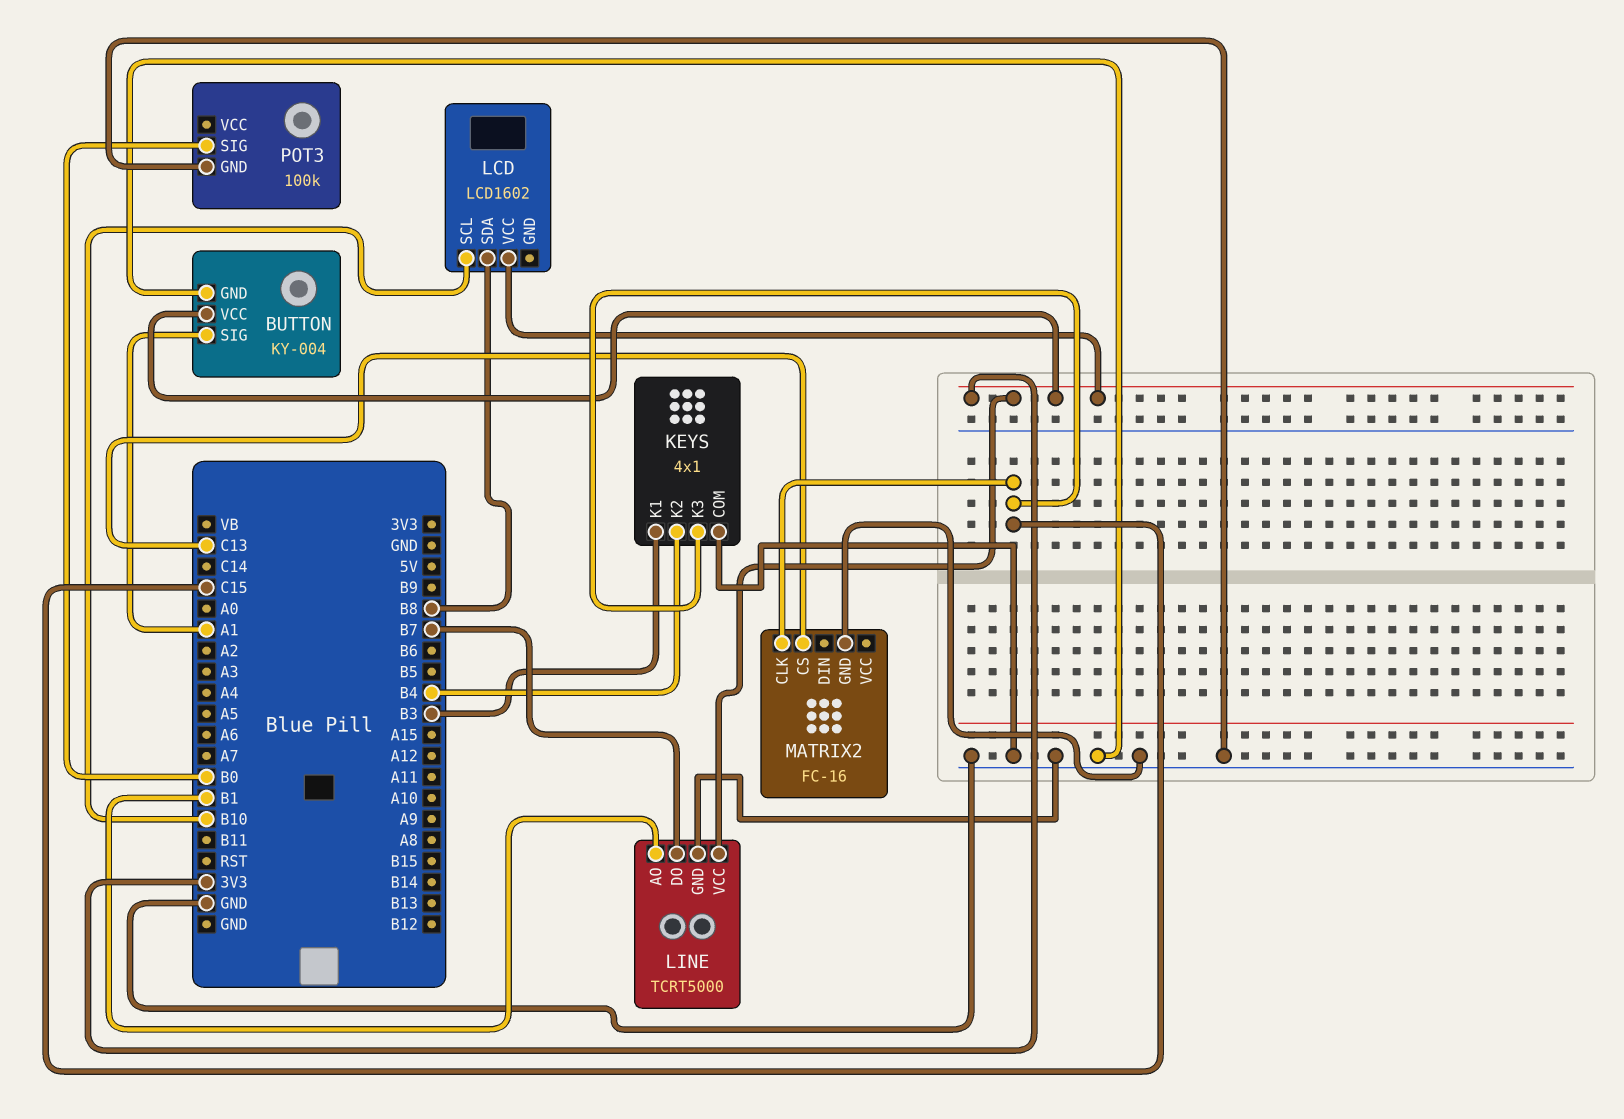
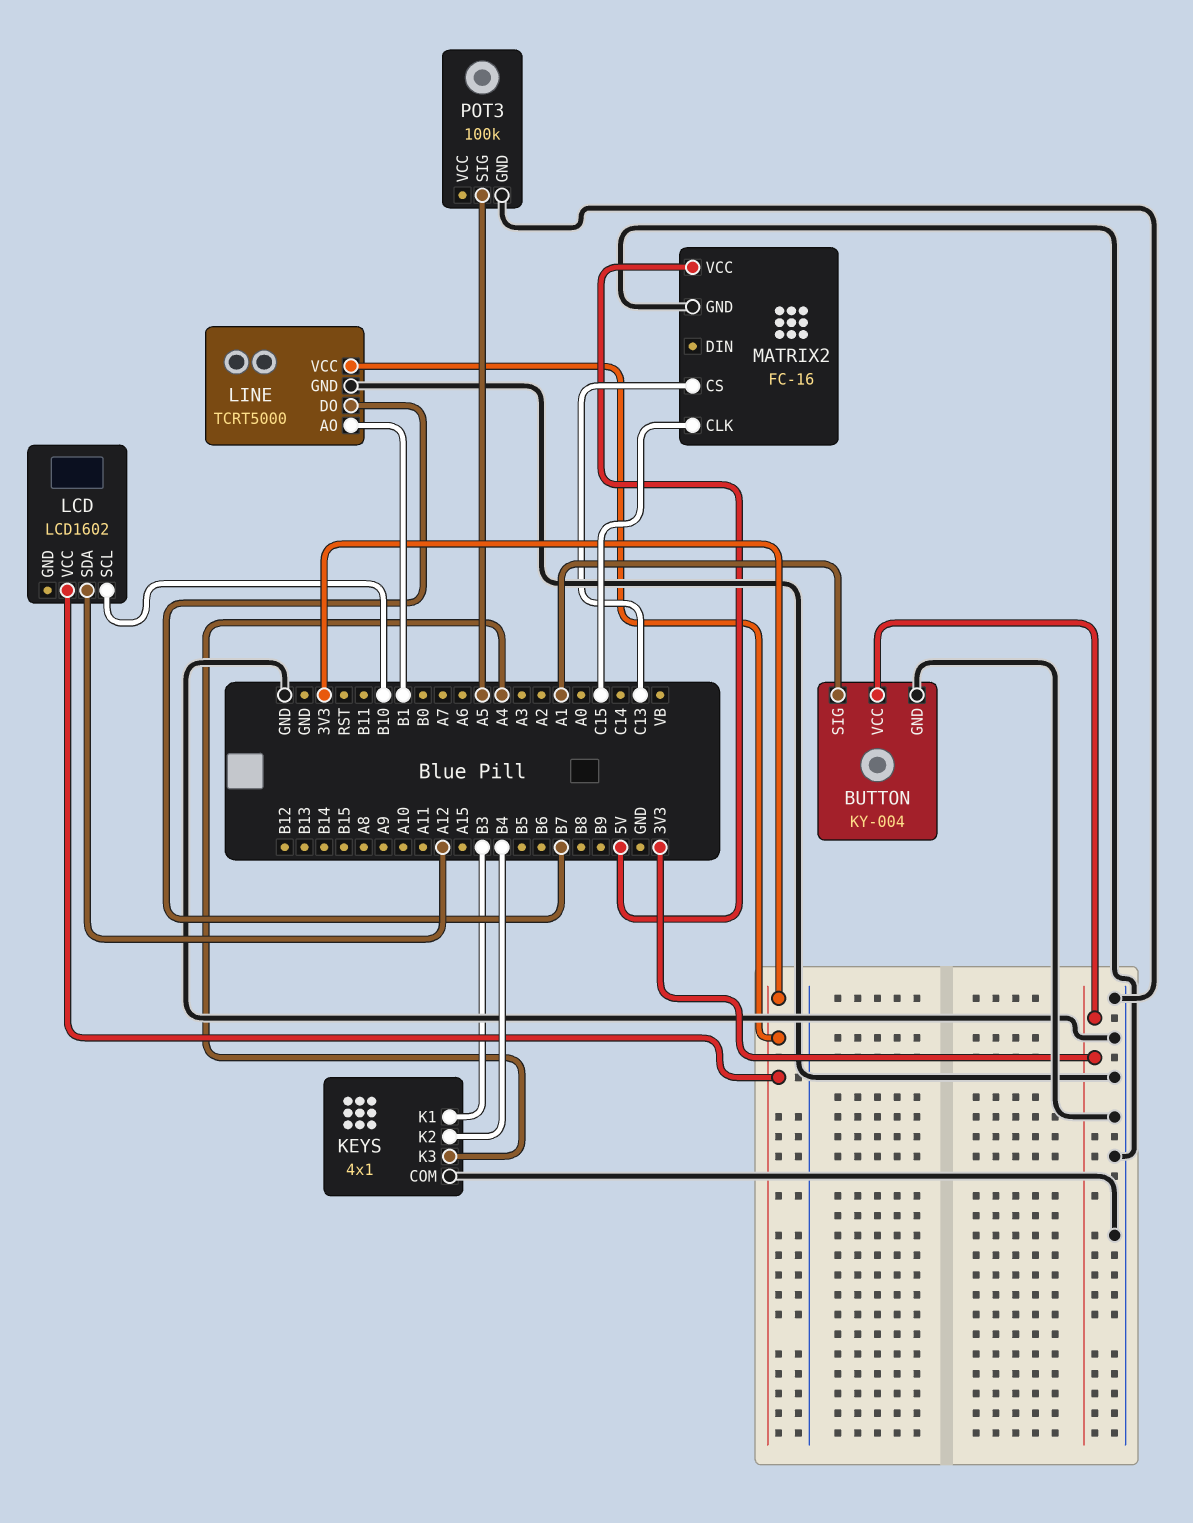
KEYS pin K3: C15 -> A4
LCD pin SDA: B8 -> A12
MATRIX2 pin VCC: none -> 5V
POT3 pin SIG: B0 -> A5

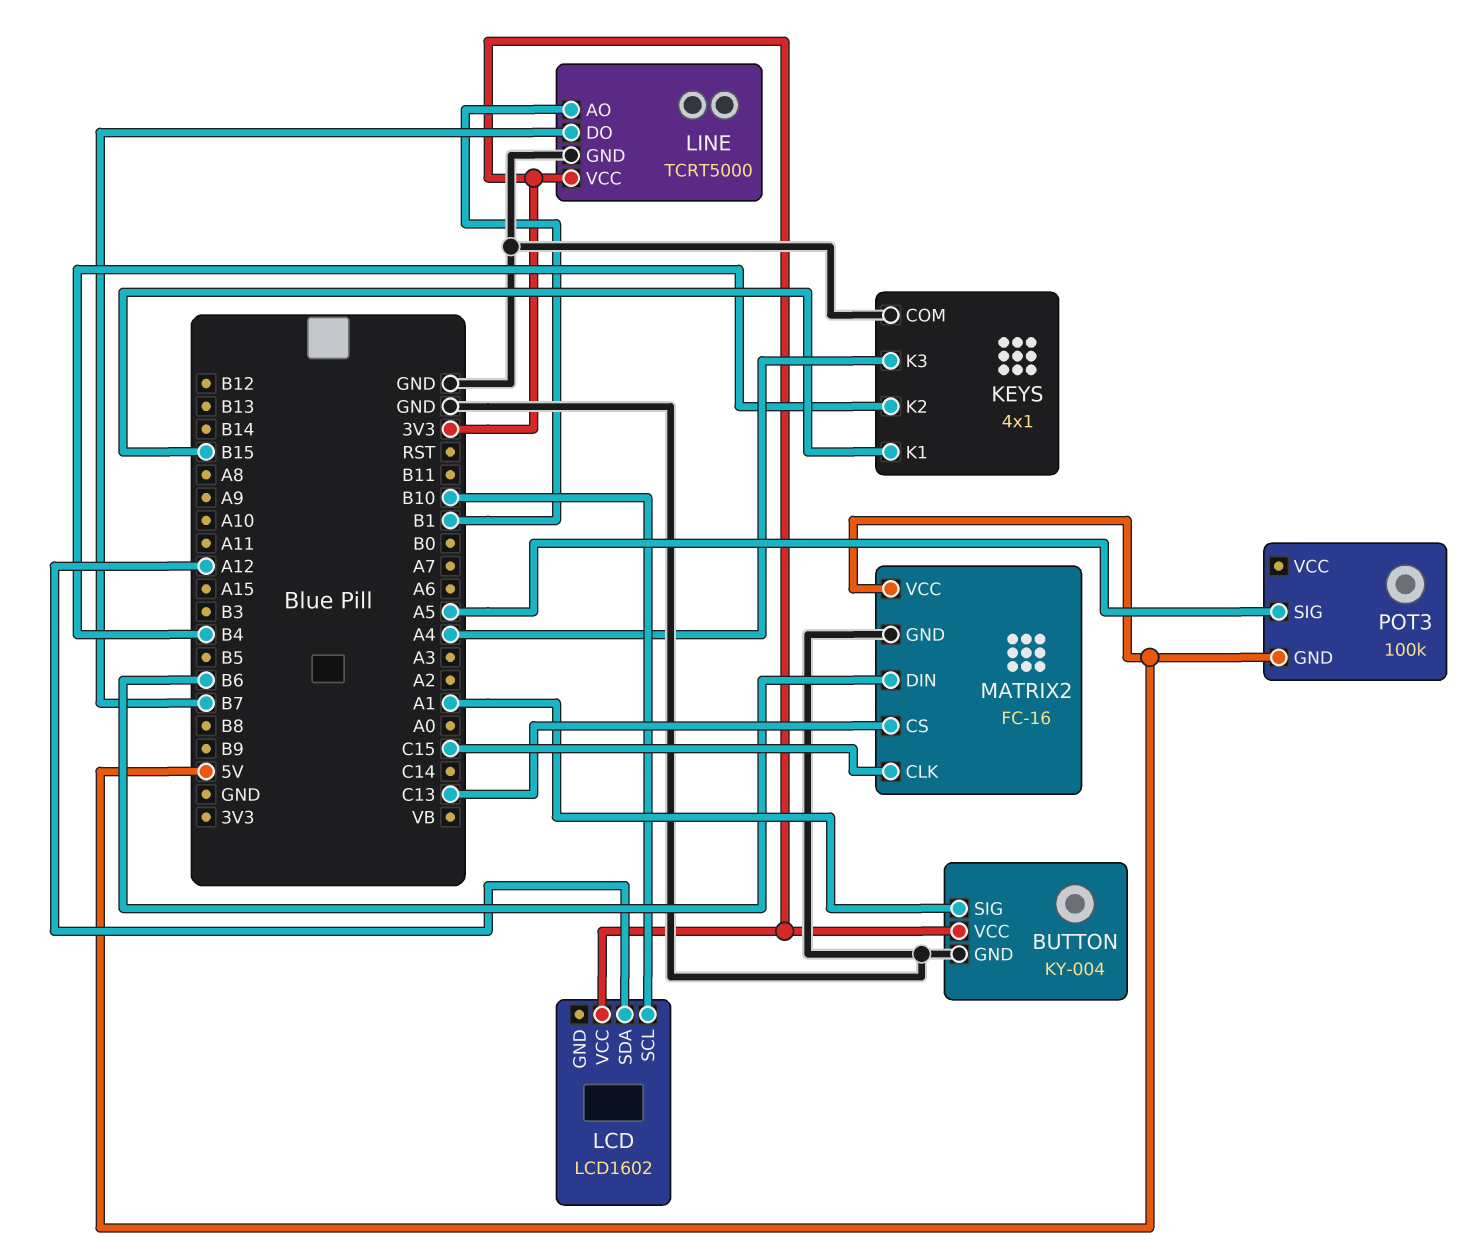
KEYS pin K1: B3 -> B15
MATRIX2 pin DIN: none -> B6
POT3 pin GND: GND -> 5V

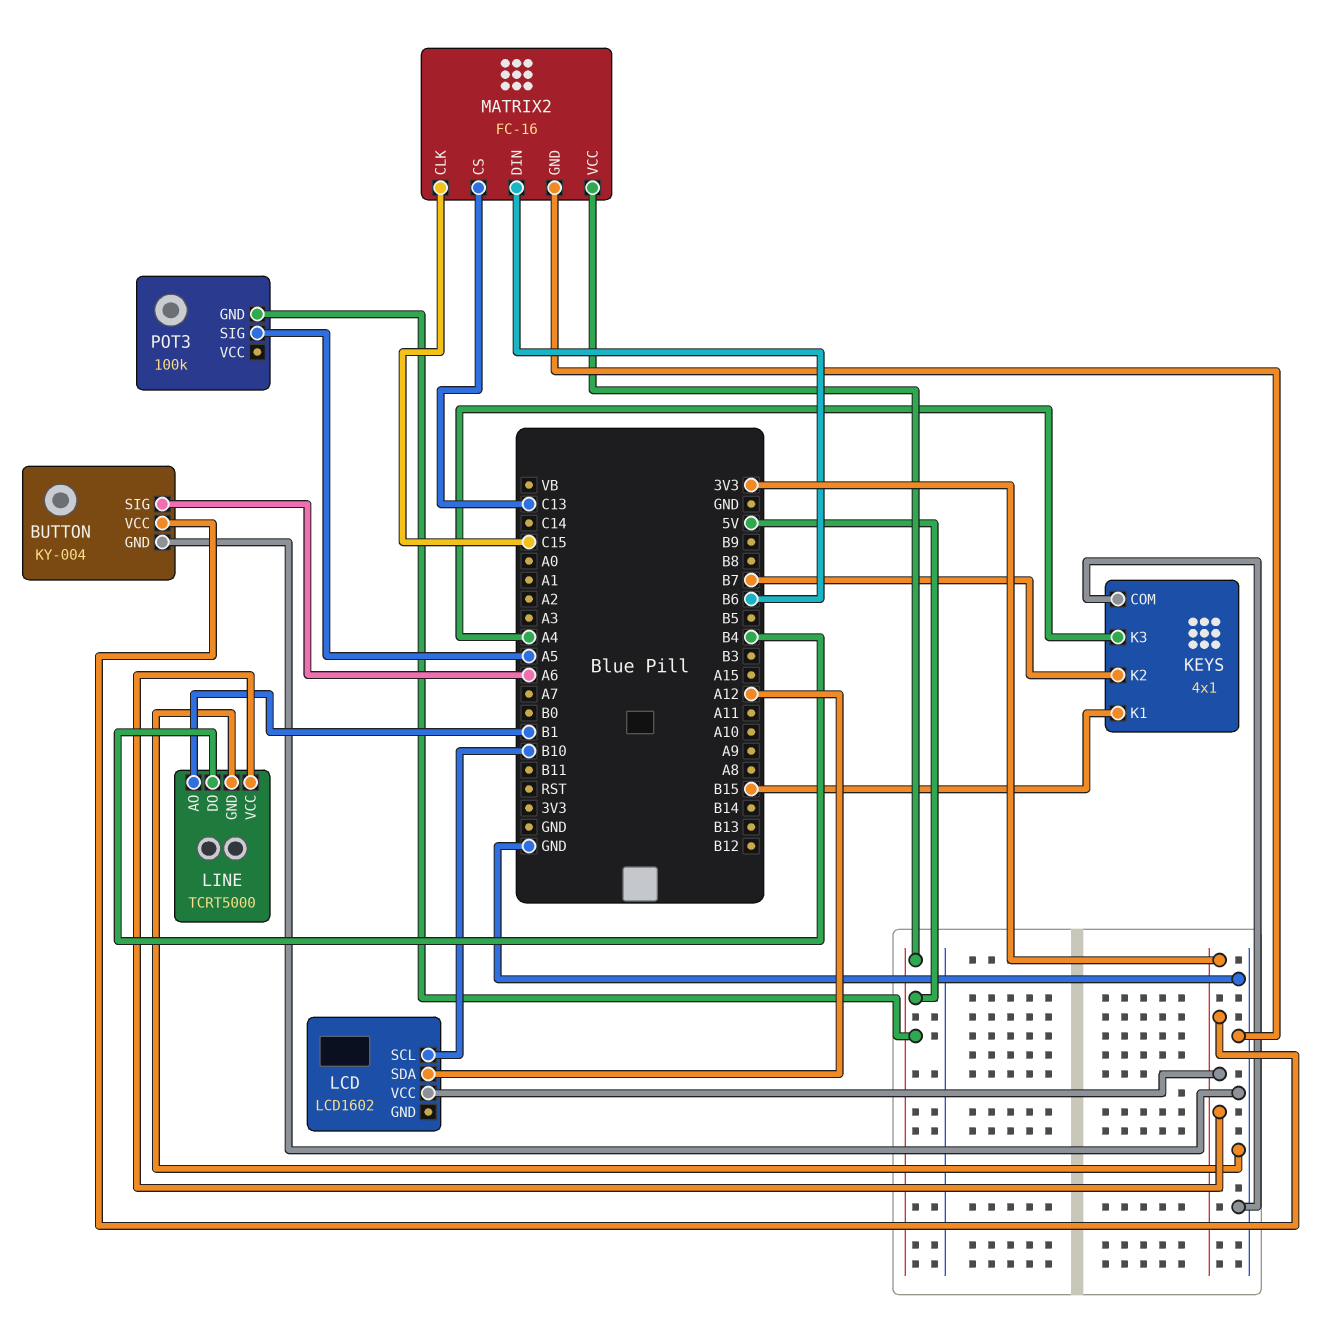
BUTTON pin SIG: A1 -> A6
KEYS pin K2: B4 -> B7
LINE pin DO: B7 -> B4

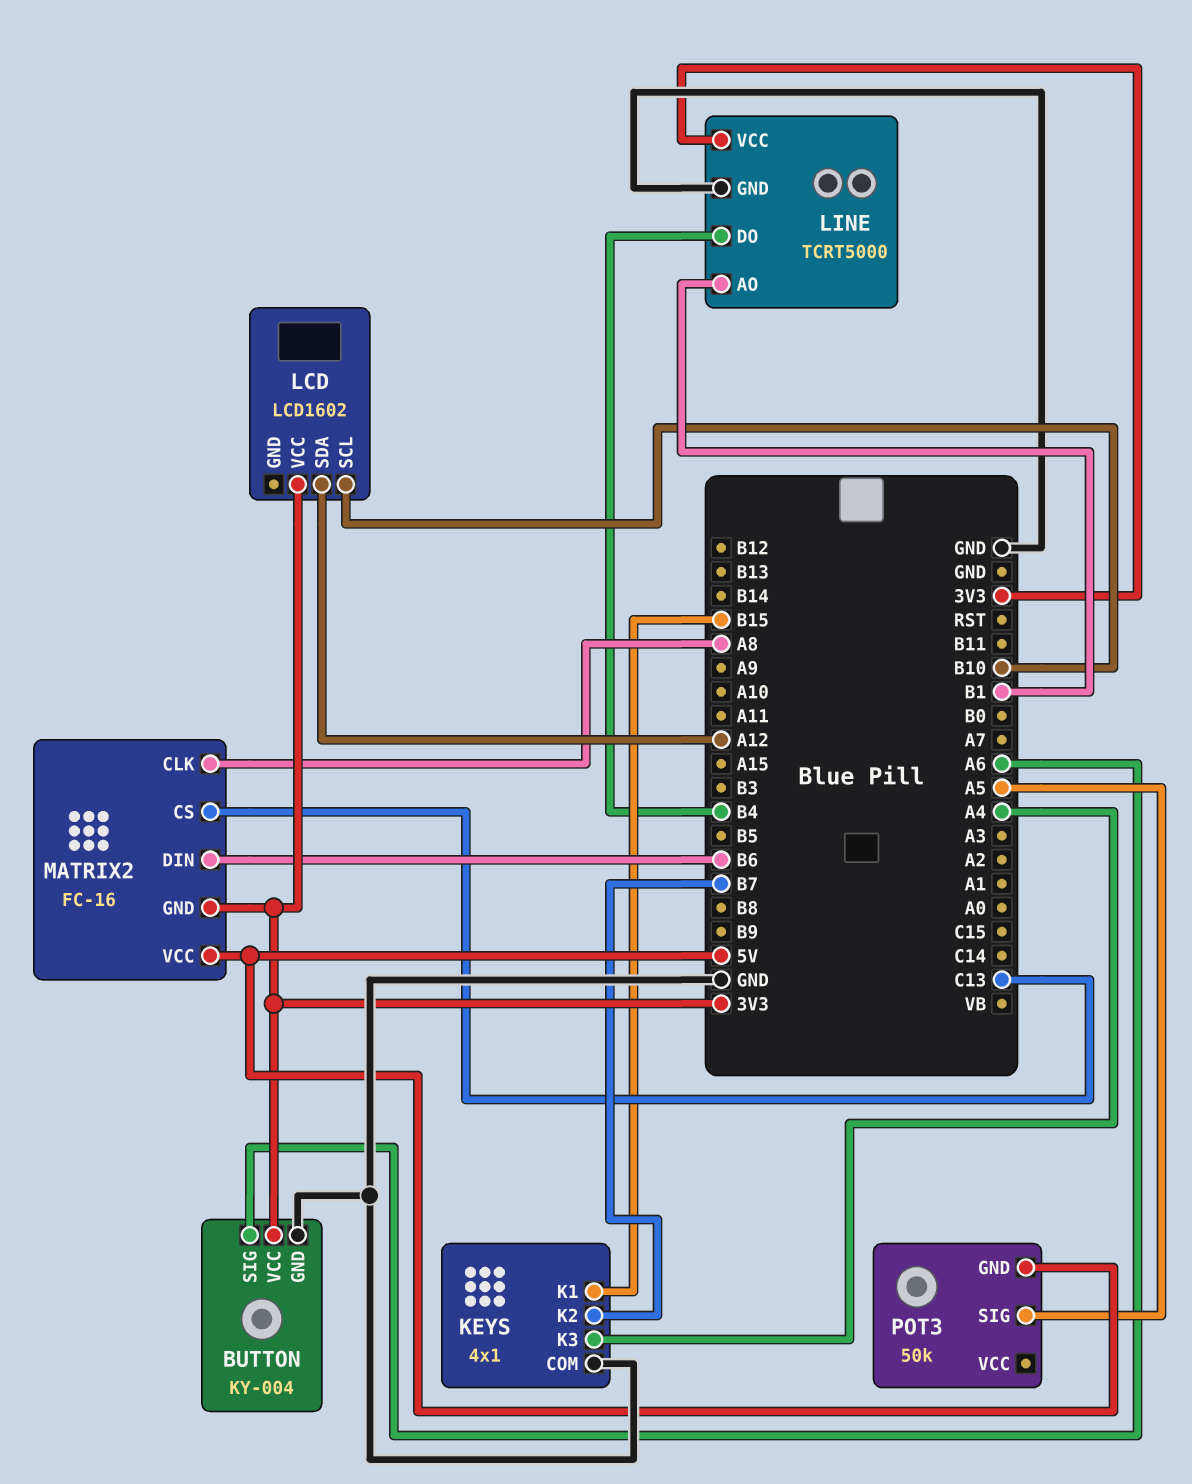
MATRIX2 pin CLK: C15 -> A8
MATRIX2 pin GND: GND -> 3V3
POT3: 100k -> 50k

